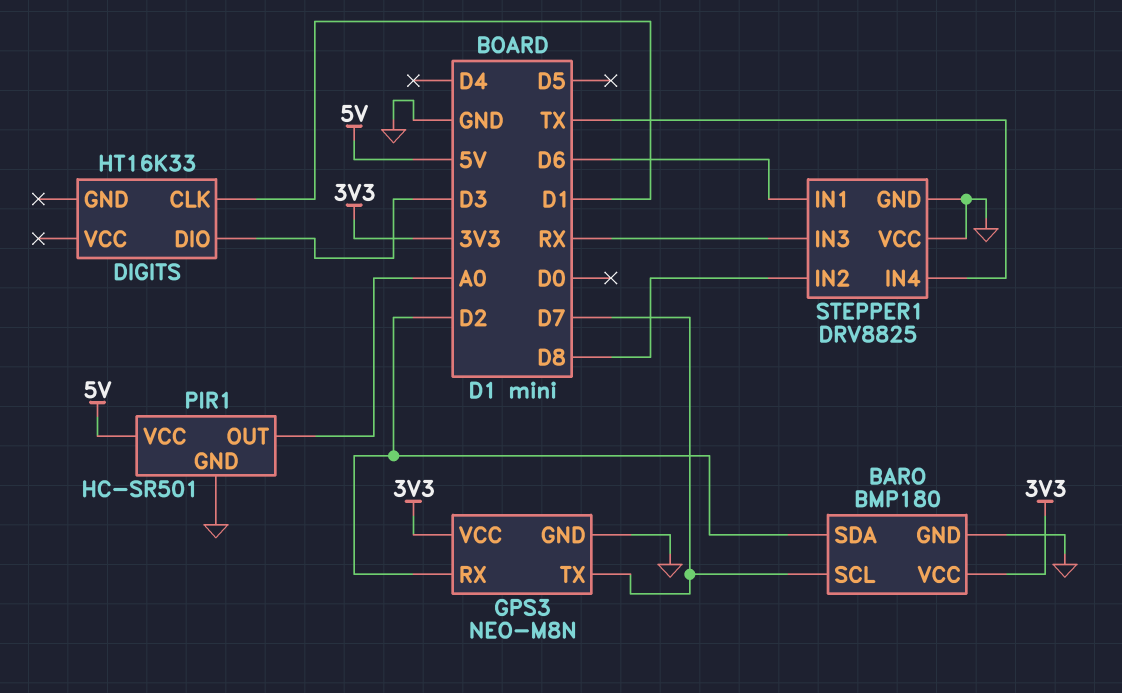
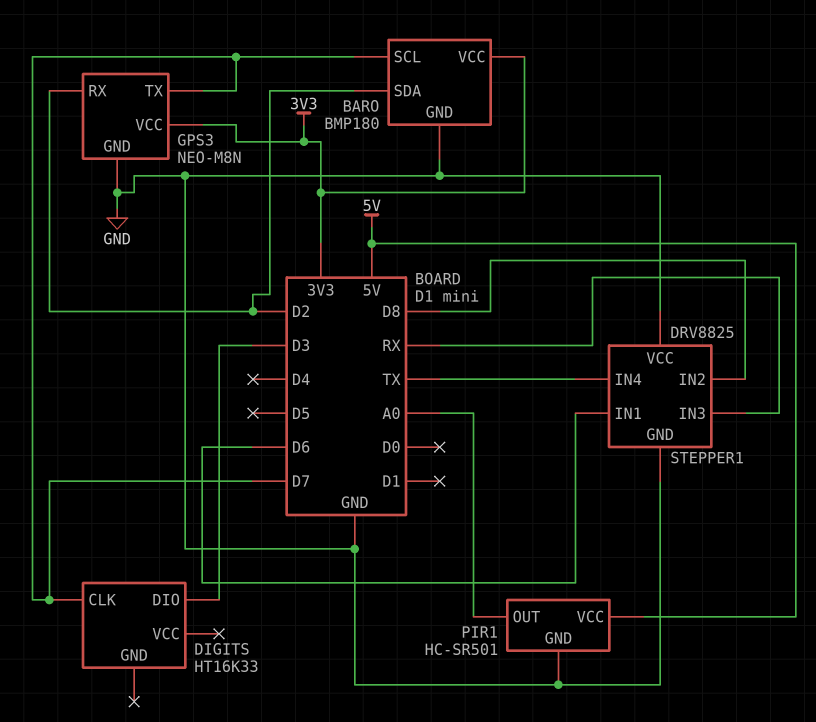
DIGITS pin CLK: D1 -> D7

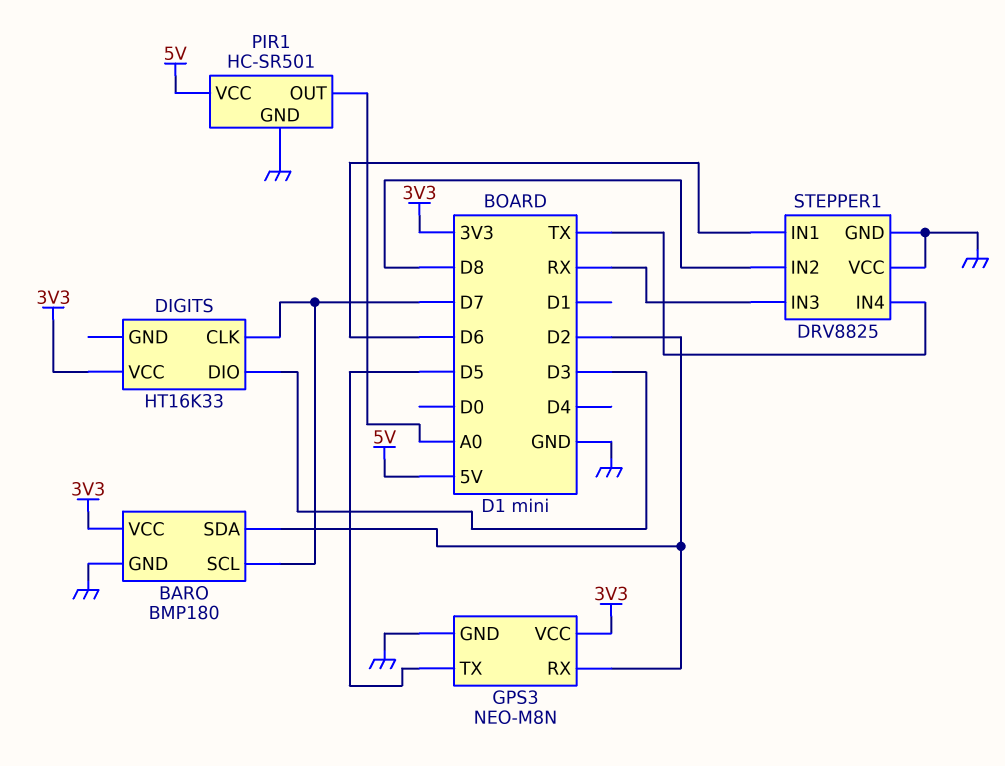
DIGITS pin VCC: none -> 3V3
GPS3 pin TX: D7 -> D5

